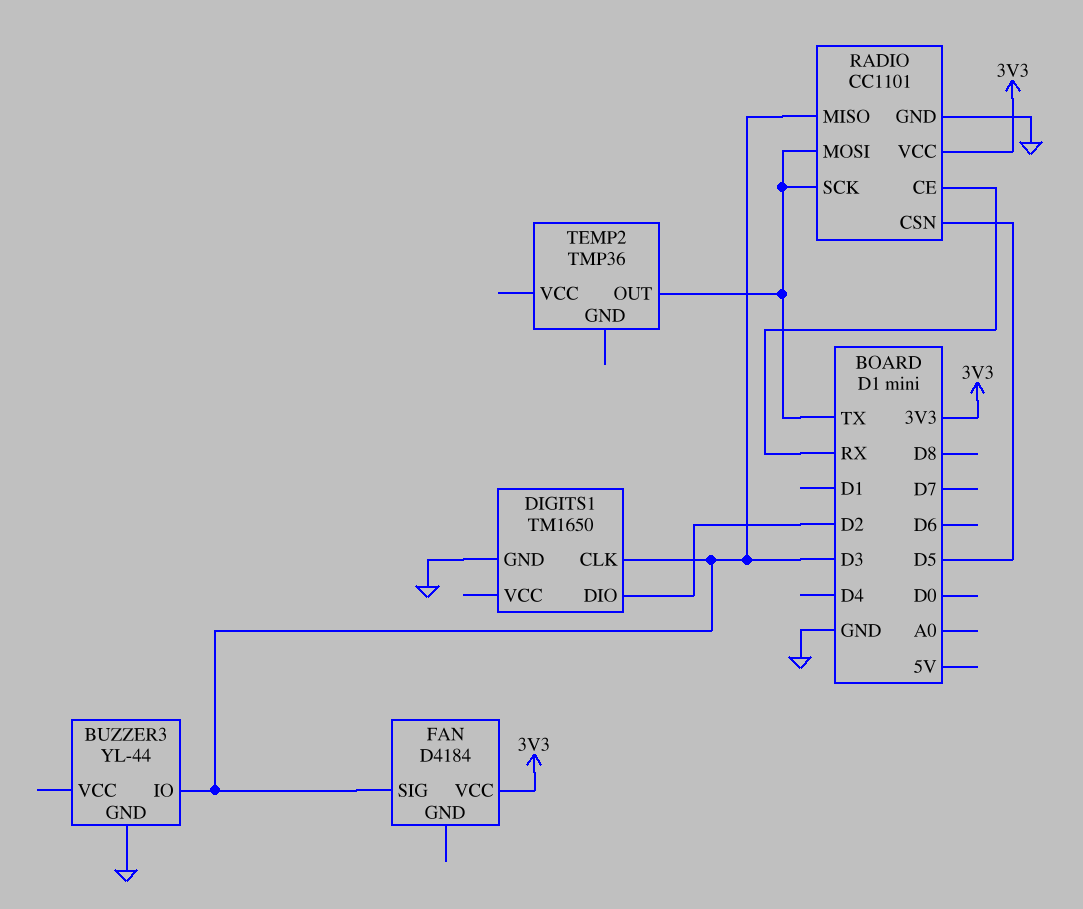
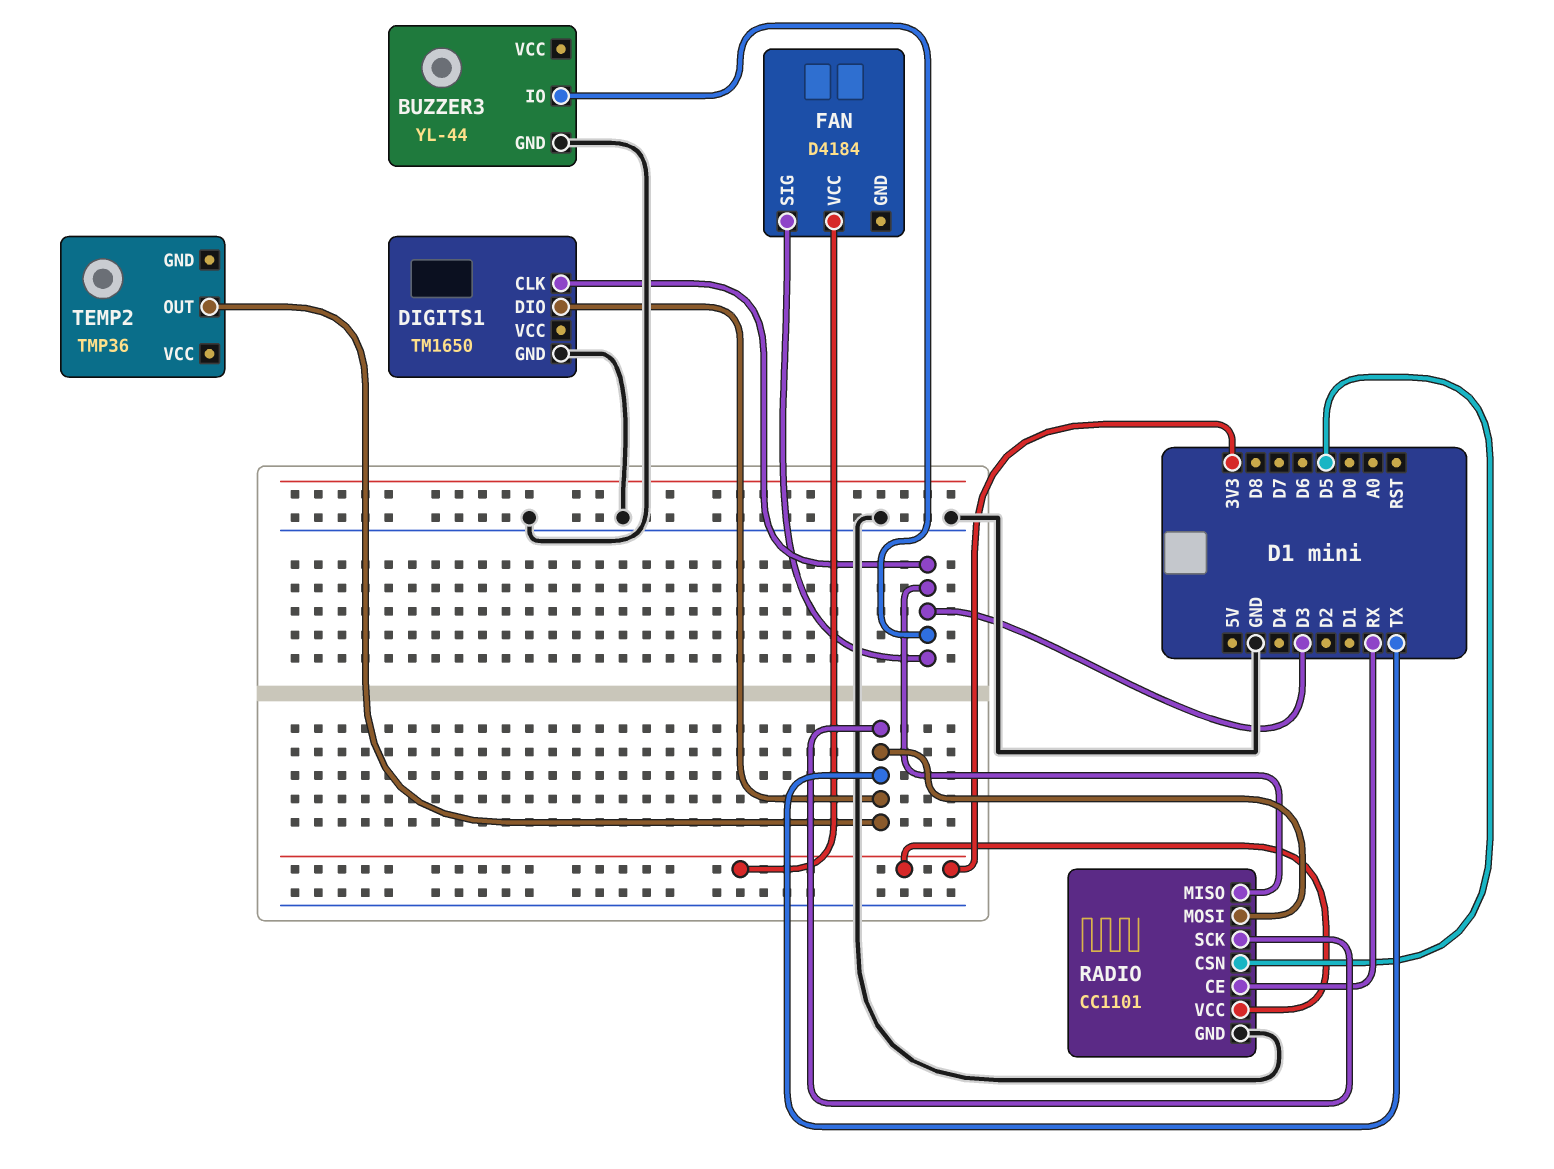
DIGITS1 pin DIO: D2 -> TX

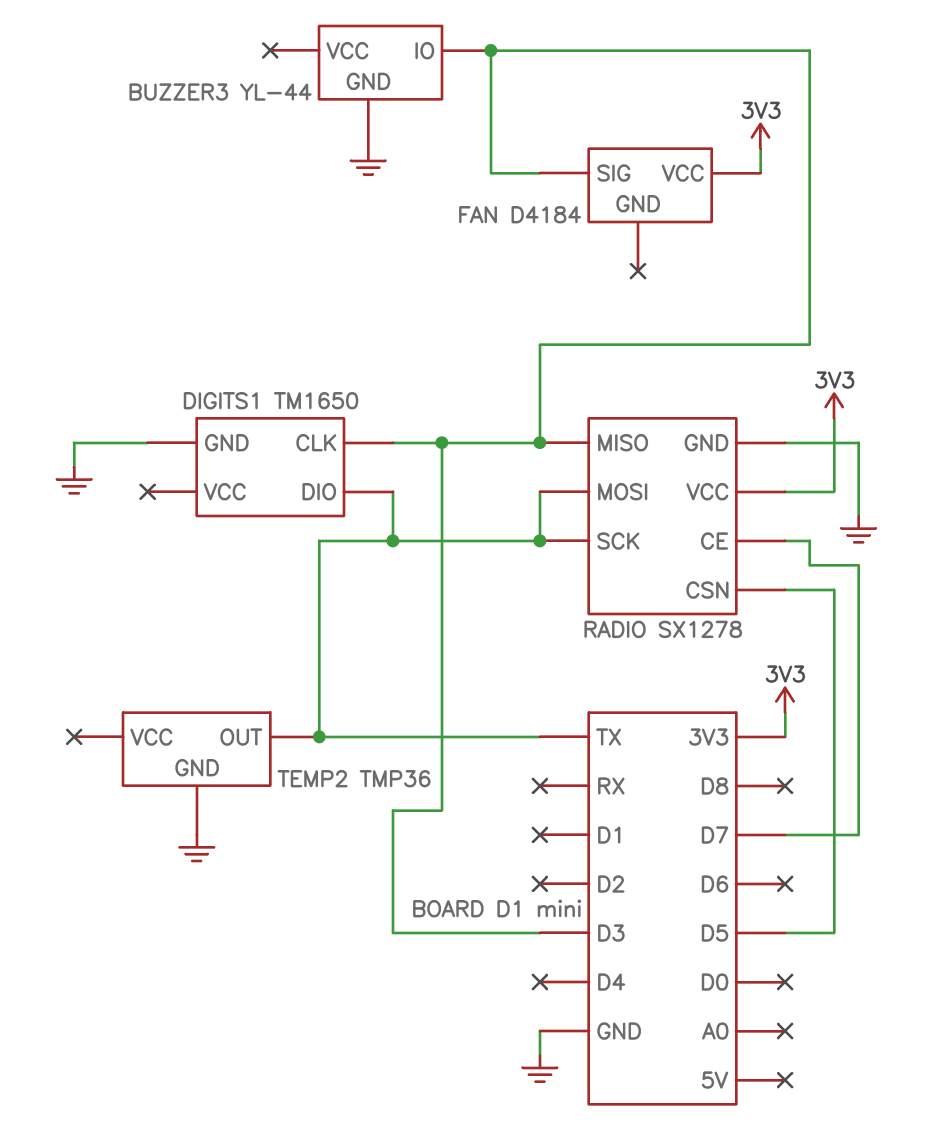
RADIO: CC1101 -> SX1278
RADIO pin CE: RX -> D7
TEMP2 pin GND: none -> GND

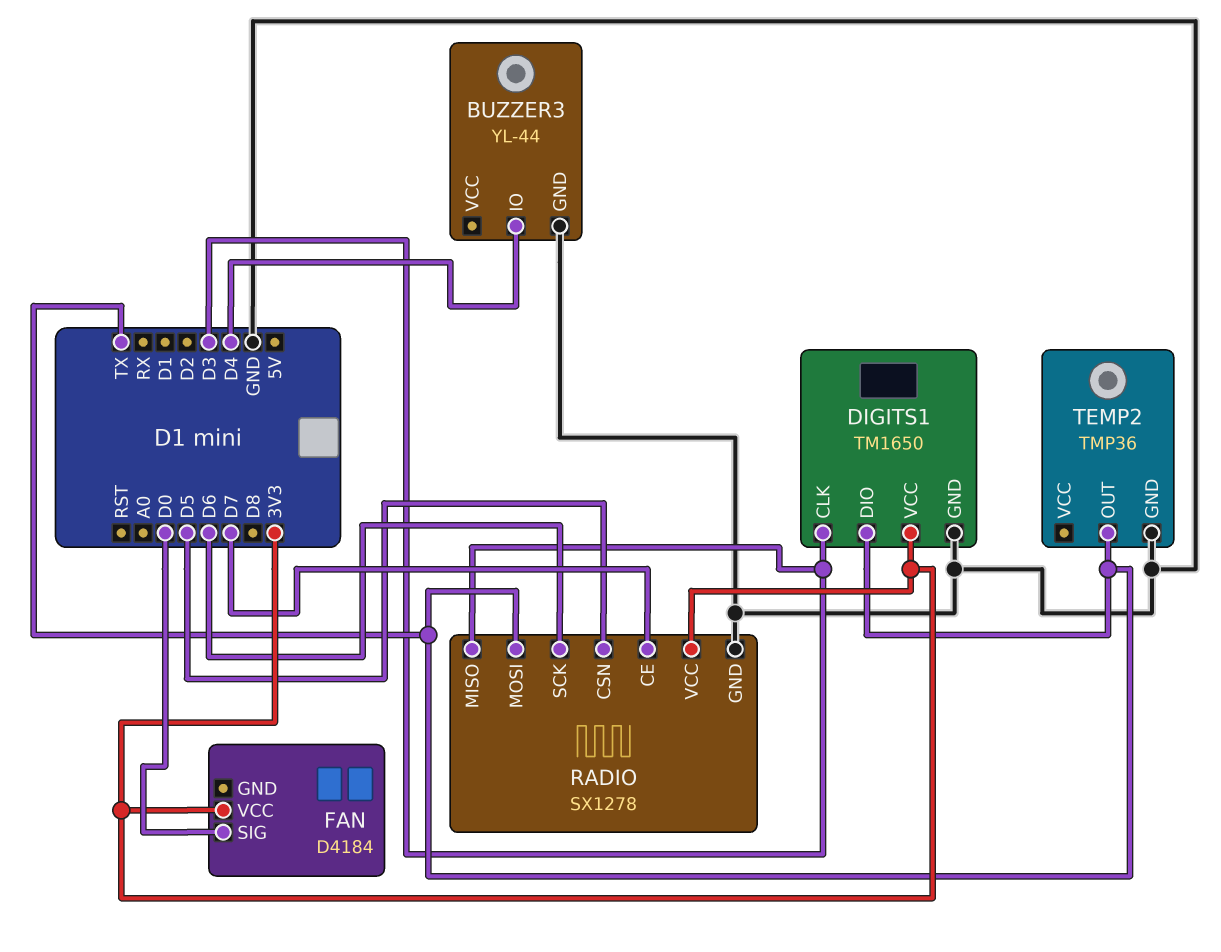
BUZZER3 pin IO: D3 -> D4
DIGITS1 pin VCC: none -> 3V3
FAN pin SIG: D3 -> D0
RADIO pin SCK: TX -> D6

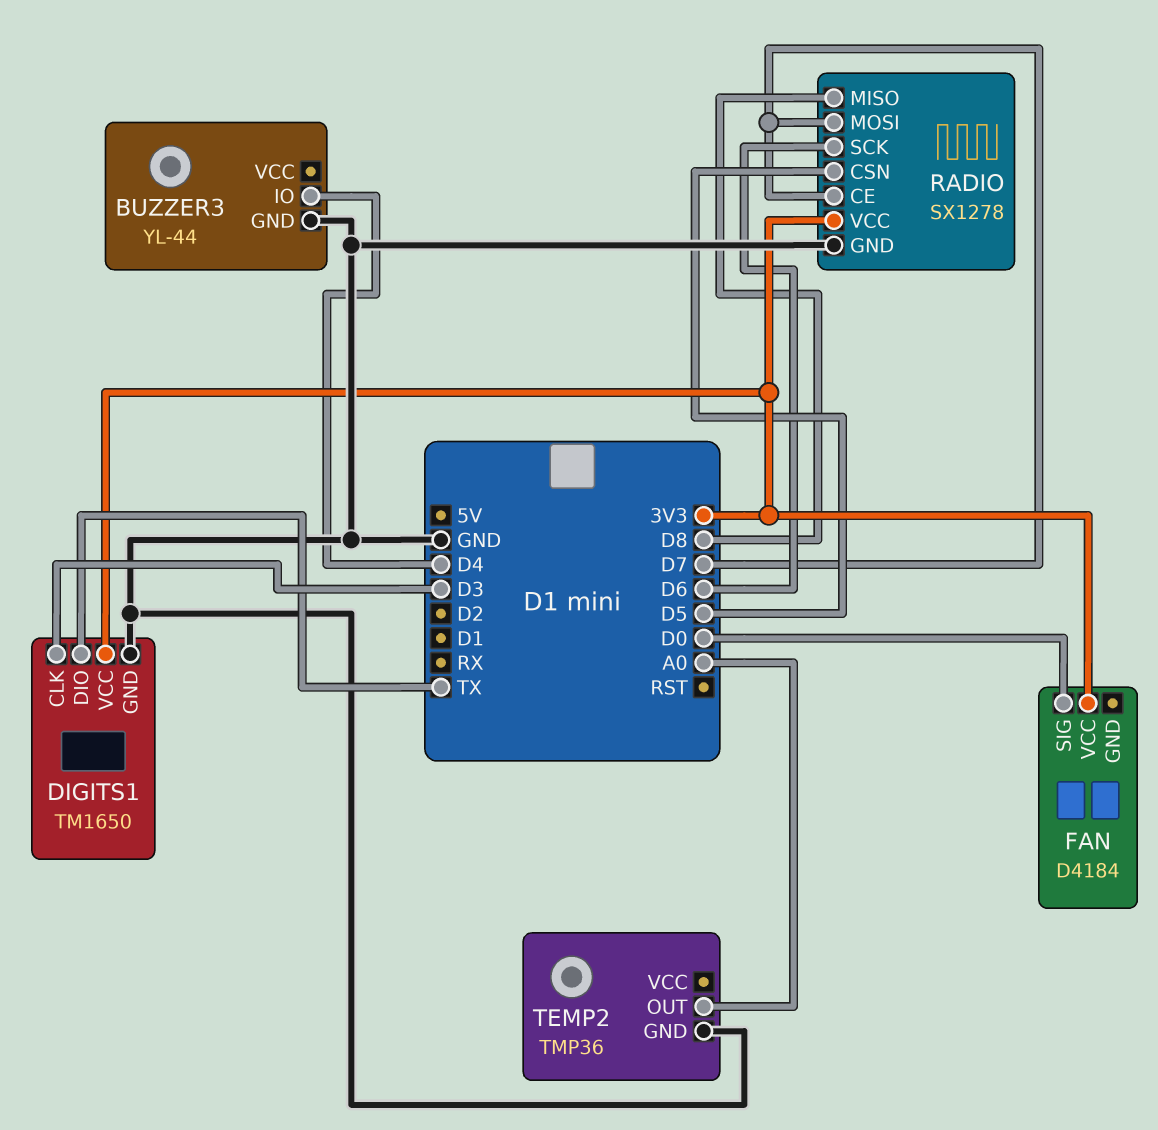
RADIO pin MISO: D3 -> D8
RADIO pin MOSI: TX -> D7
TEMP2 pin OUT: TX -> A0

